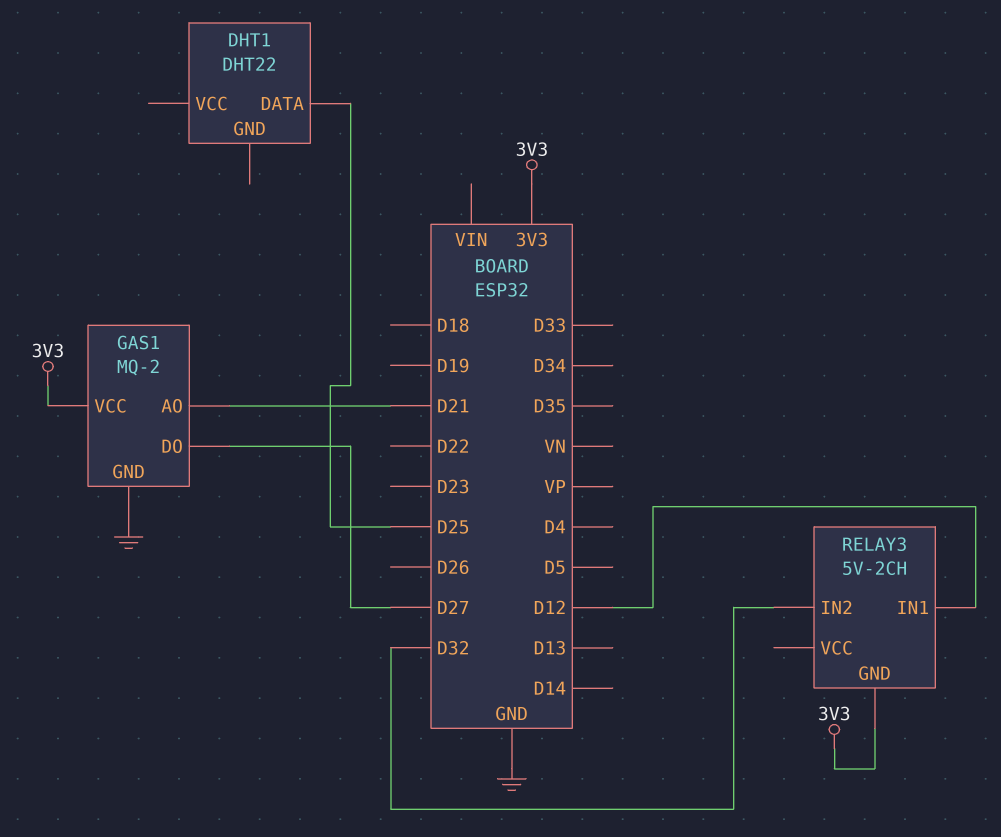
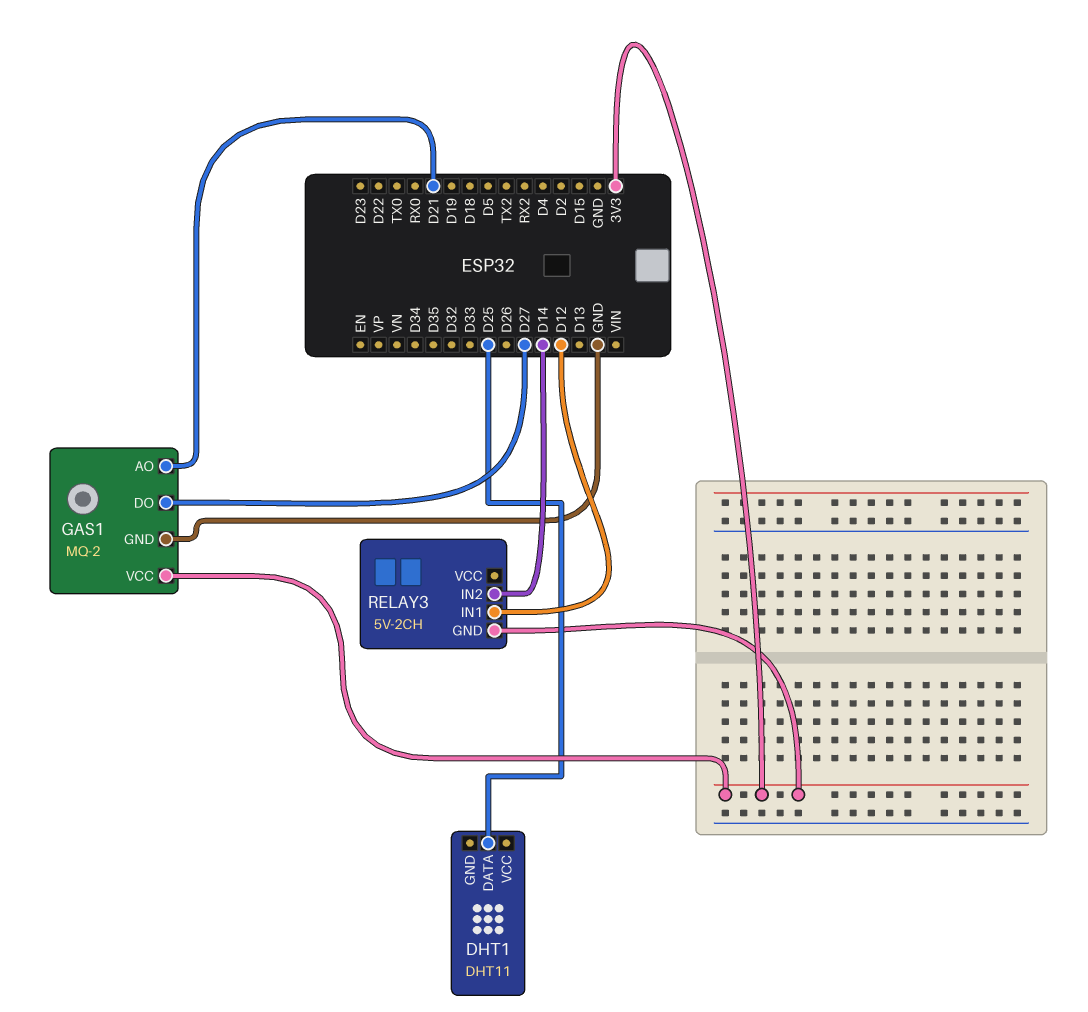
DHT1: DHT22 -> DHT11
RELAY3 pin IN2: D32 -> D14

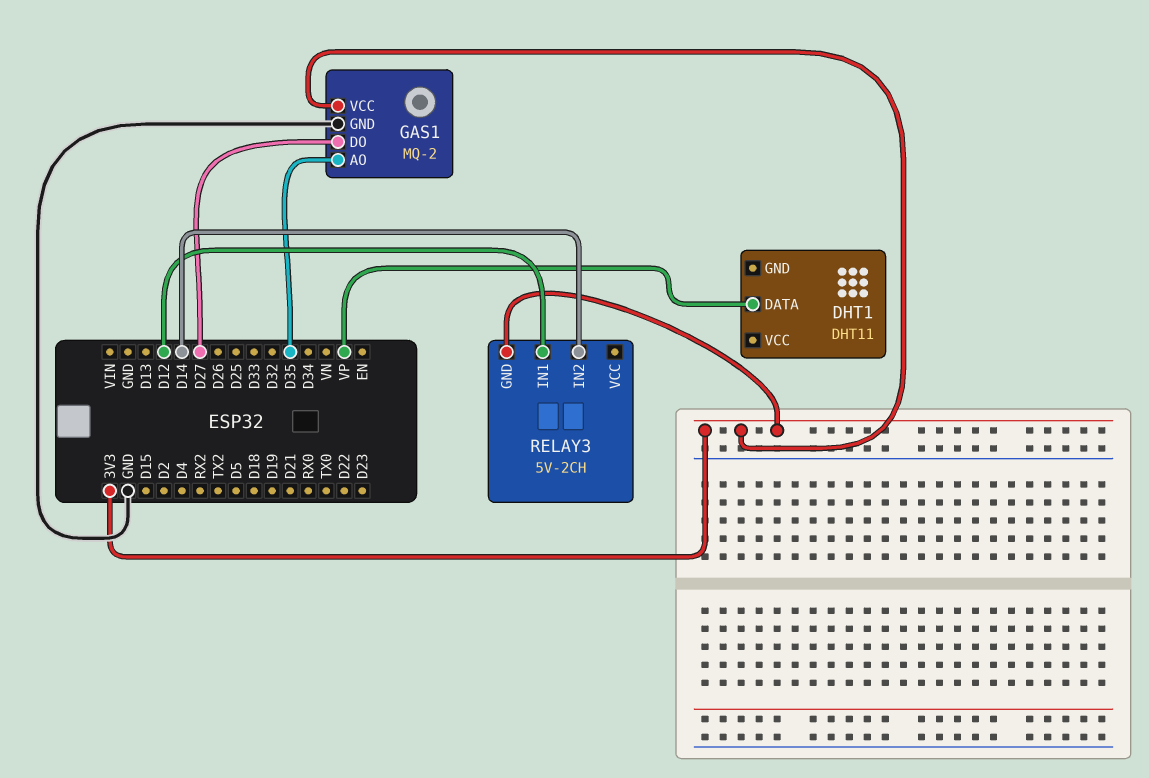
DHT1 pin DATA: D25 -> VP
GAS1 pin AO: D21 -> D35

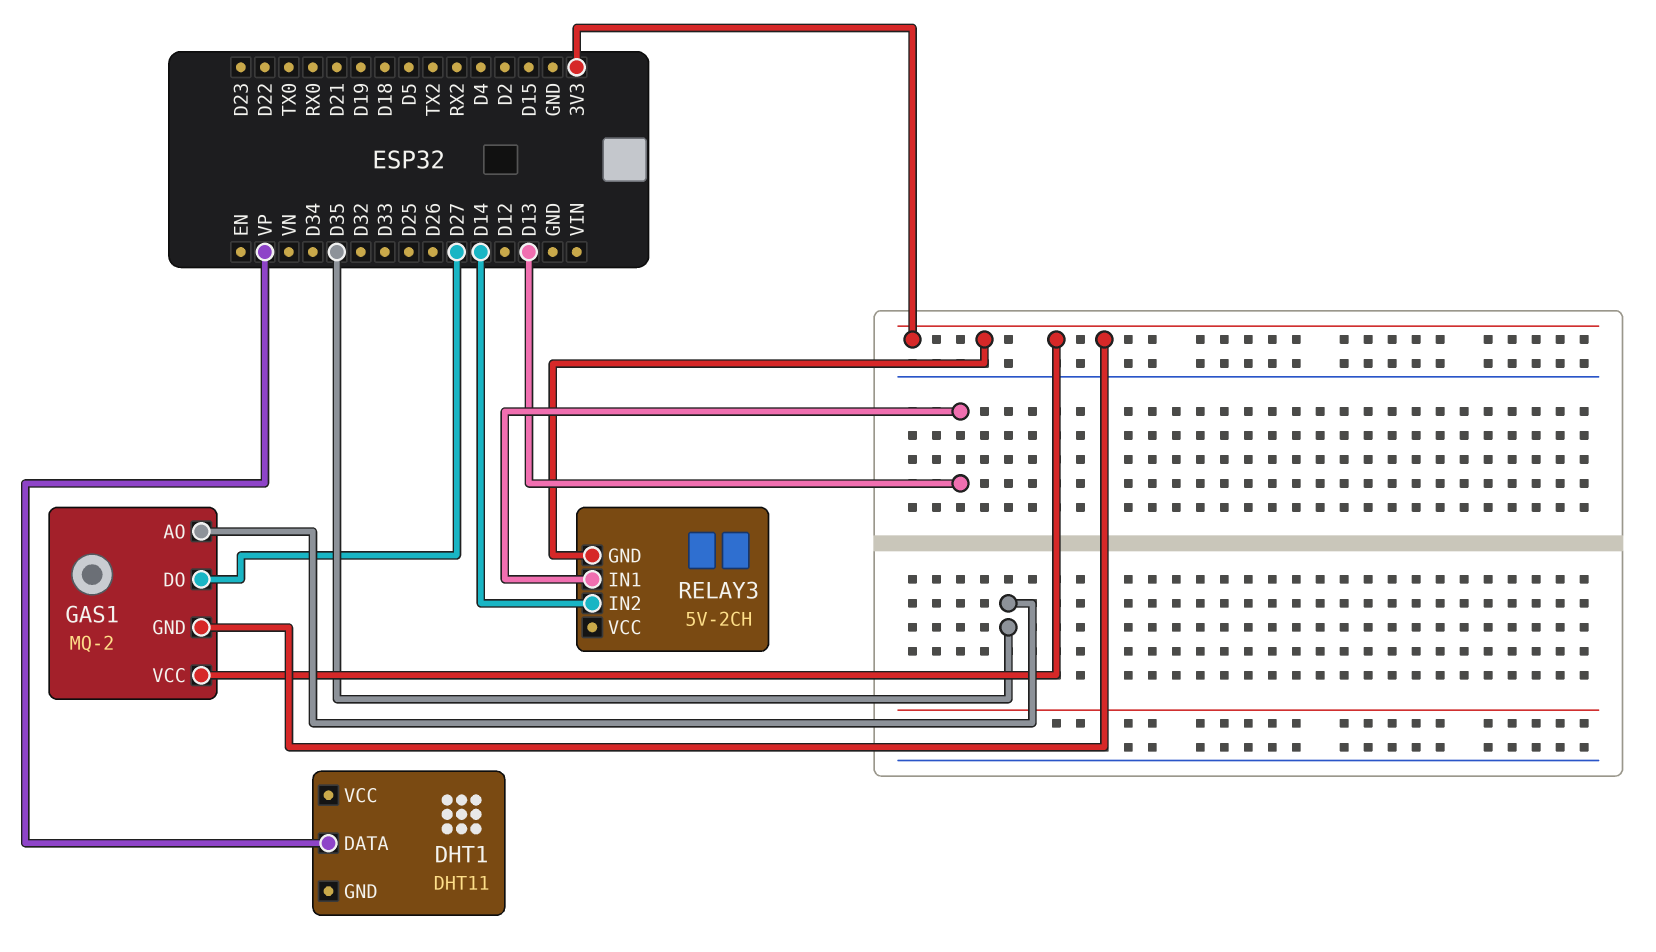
GAS1 pin GND: GND -> 3V3
RELAY3 pin IN1: D12 -> D13

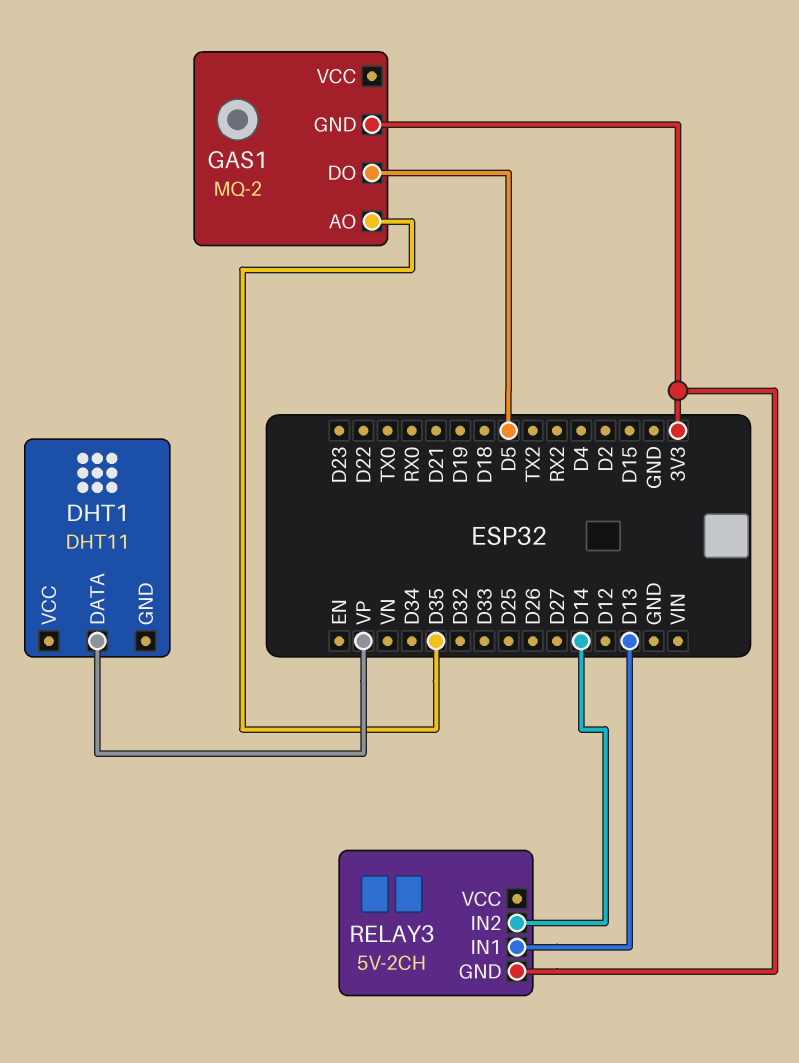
GAS1 pin DO: D27 -> D5
GAS1 pin VCC: 3V3 -> none

